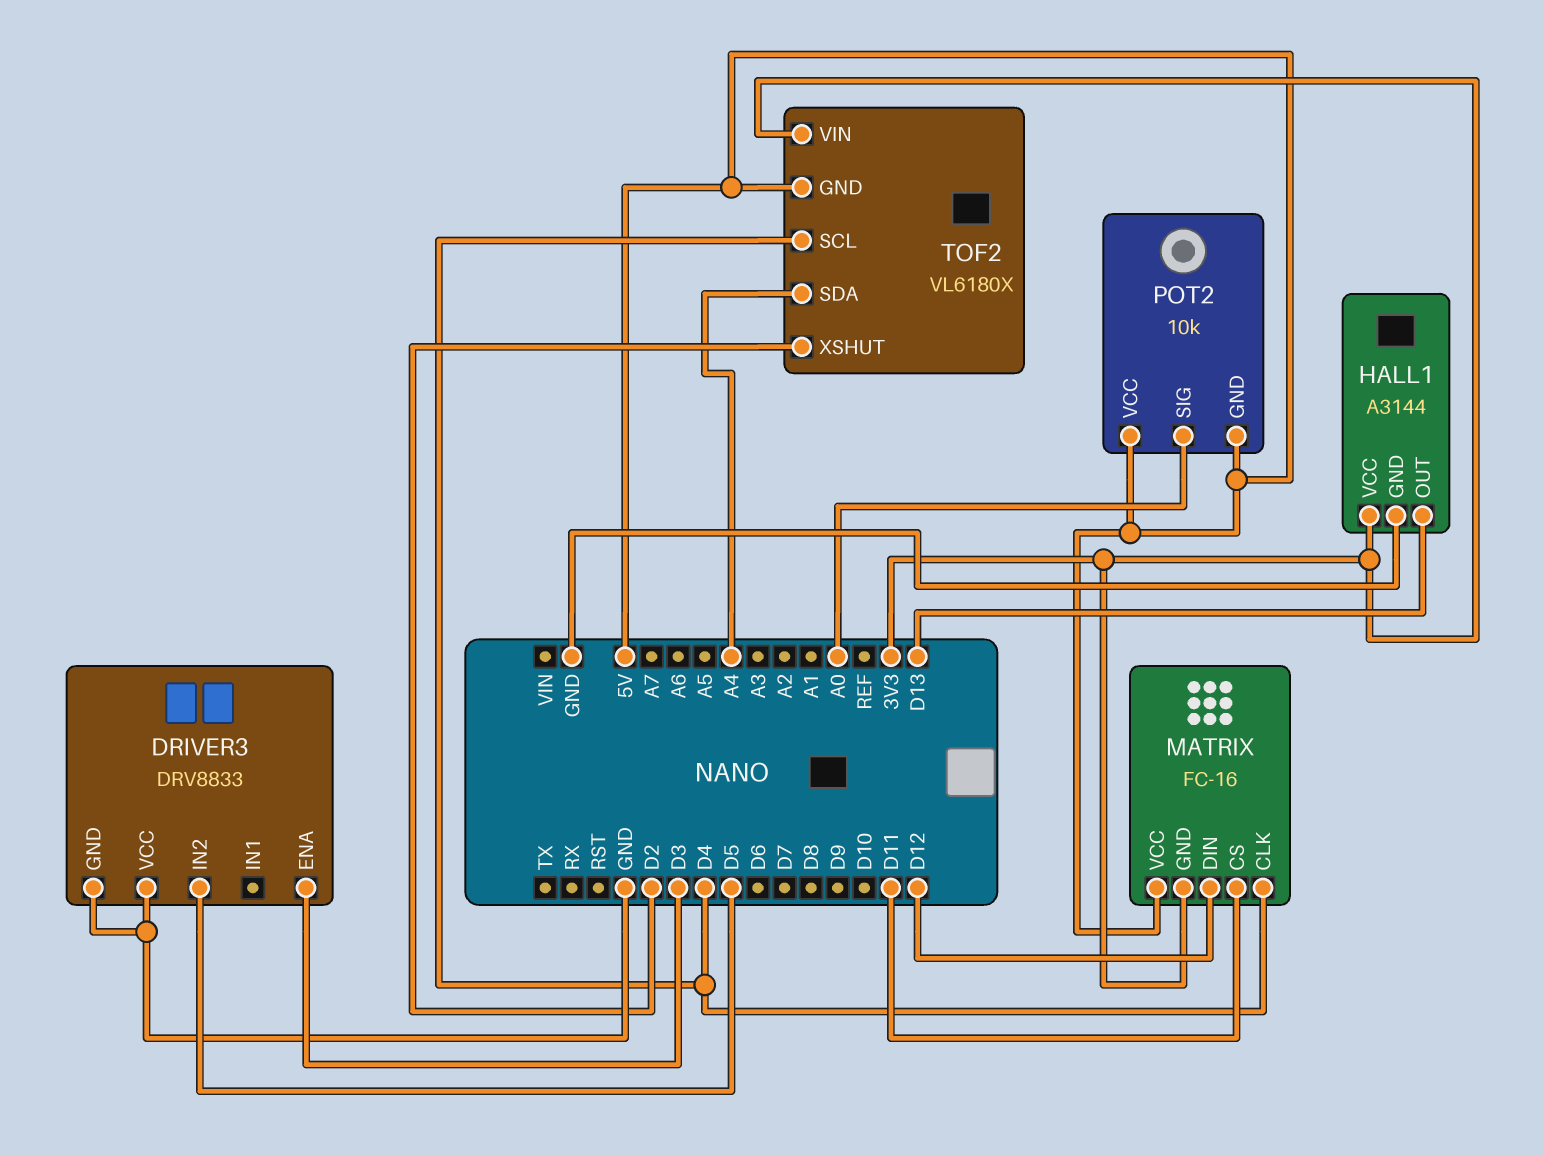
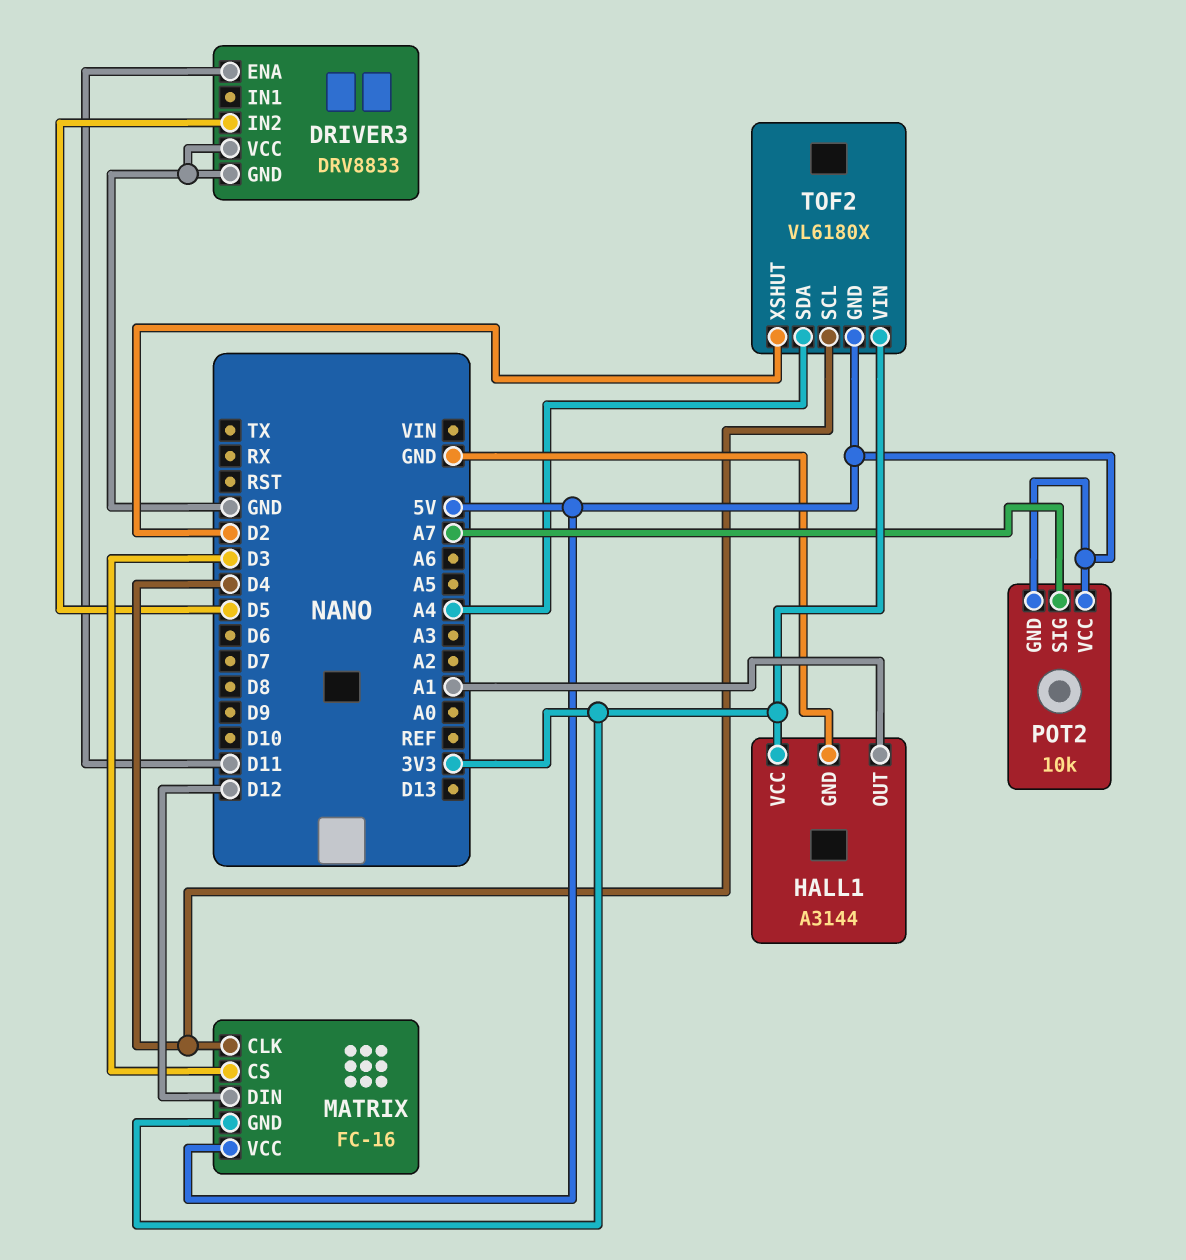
DRIVER3 pin ENA: D3 -> D11
HALL1 pin OUT: D13 -> A1
MATRIX pin CS: D11 -> D3
POT2 pin SIG: A0 -> A7

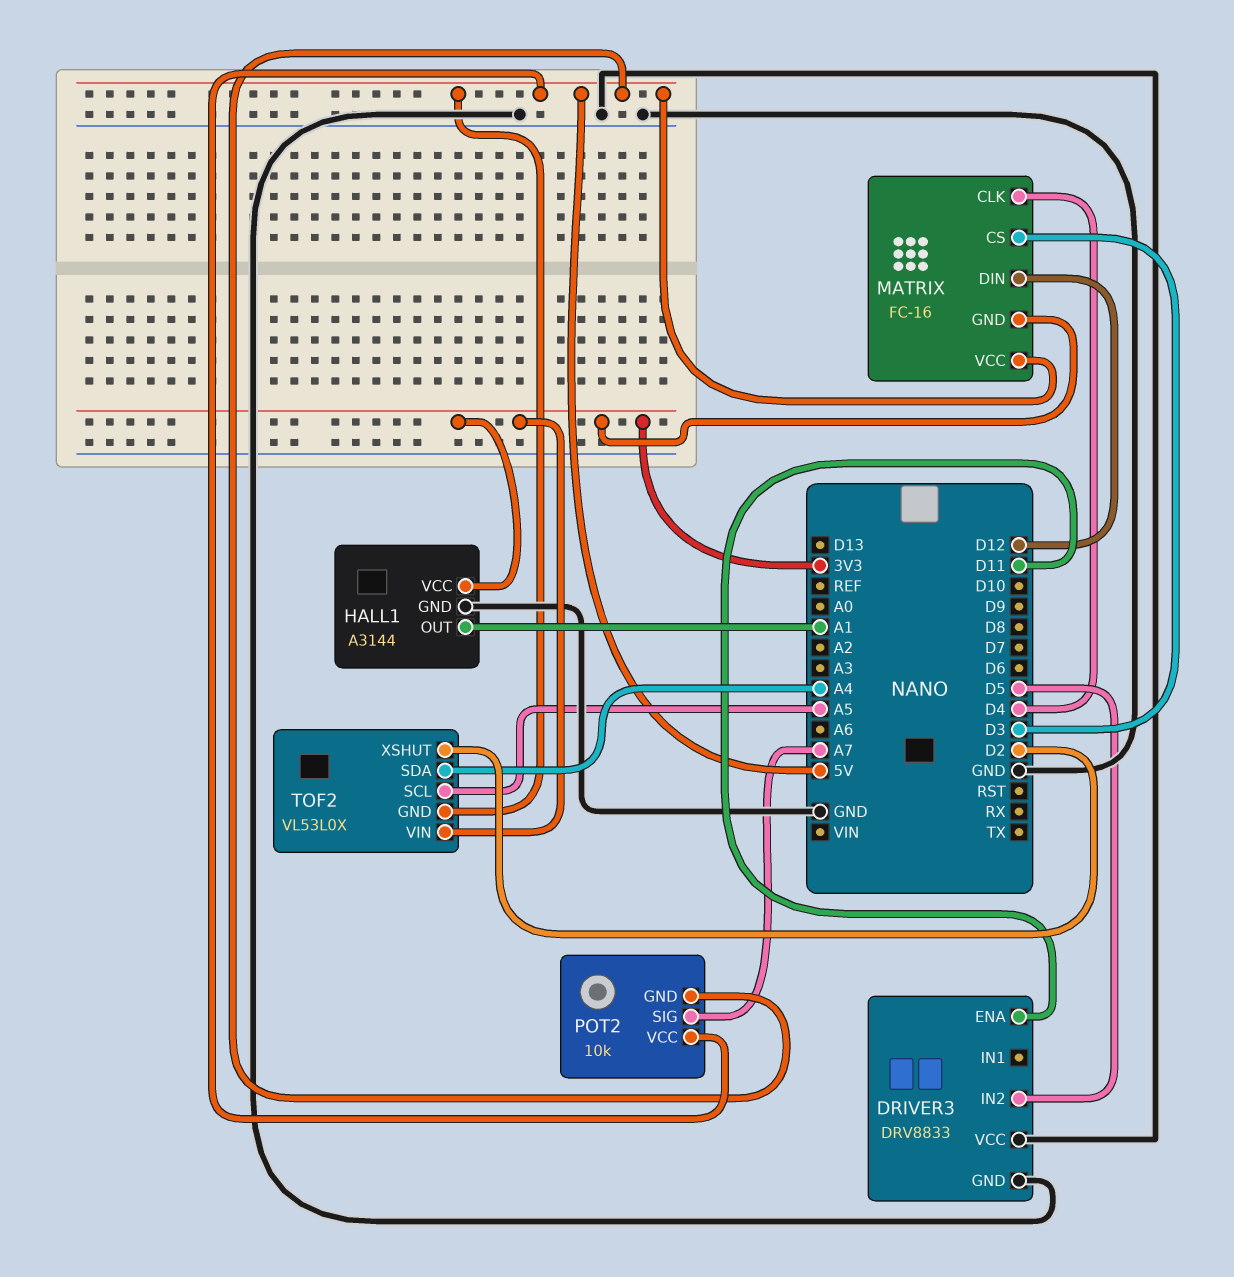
TOF2: VL6180X -> VL53L0X
TOF2 pin SCL: D4 -> A5

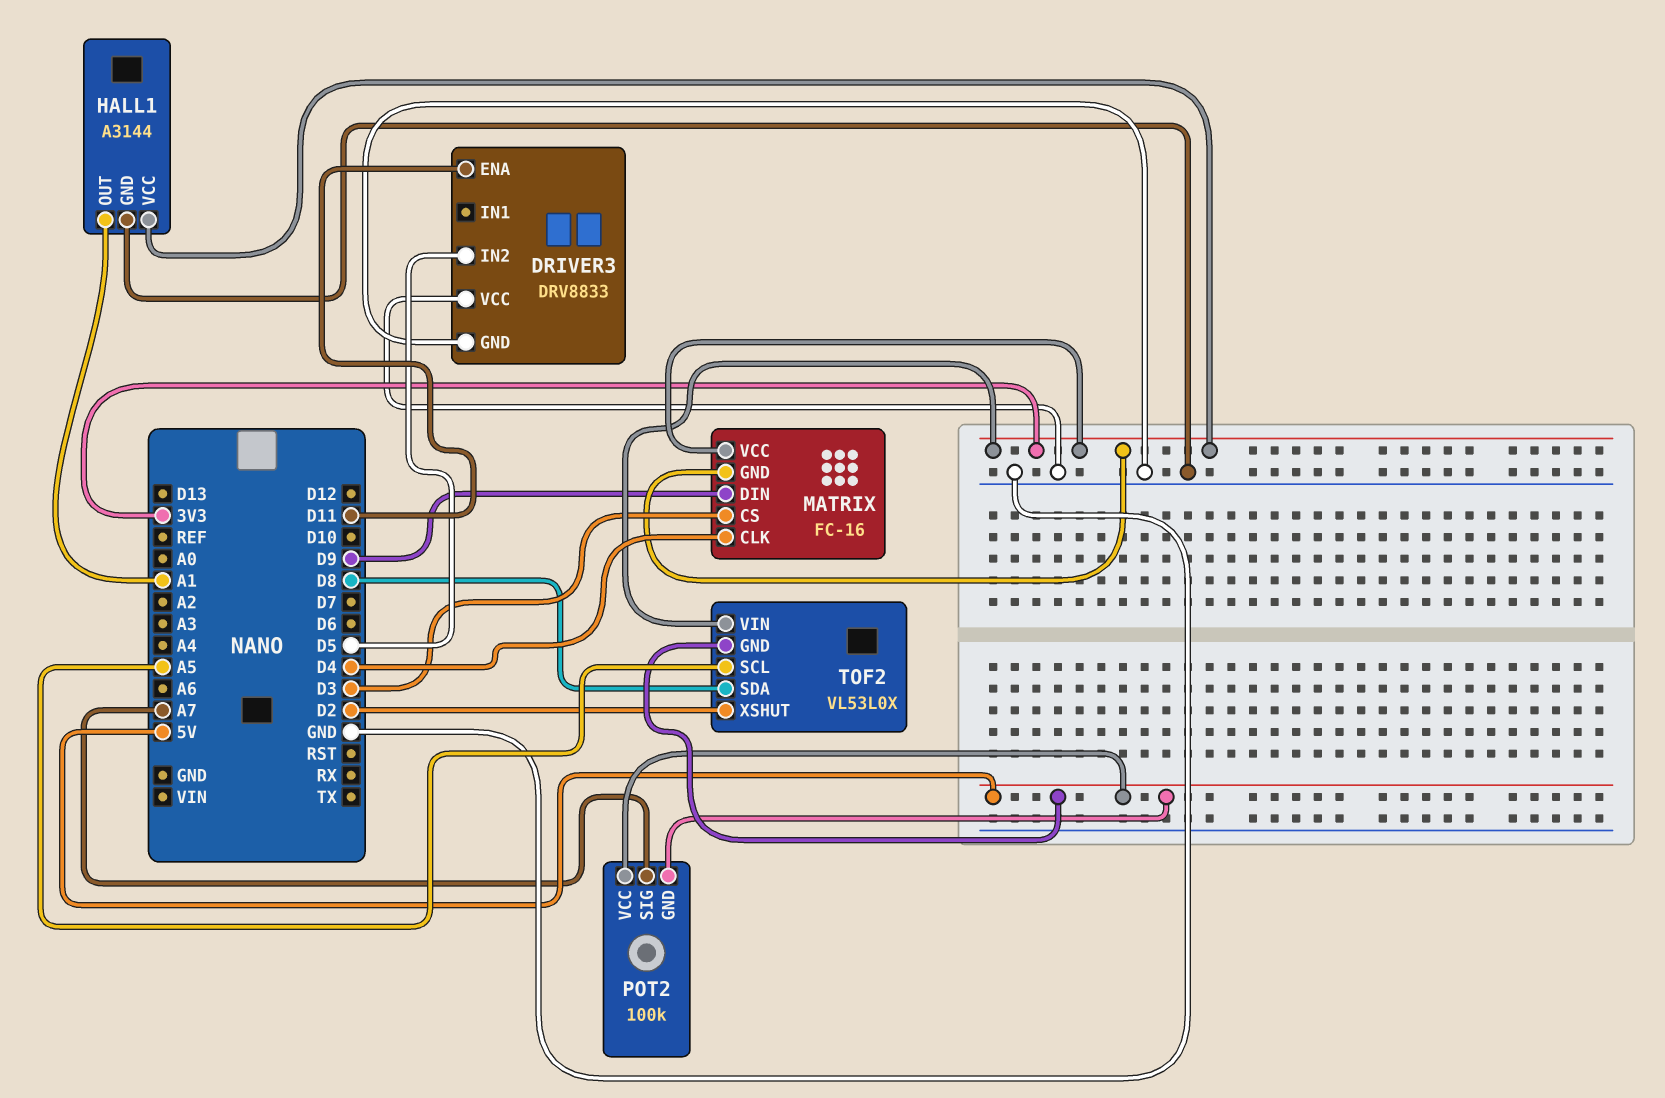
MATRIX pin DIN: D12 -> D9
MATRIX pin VCC: 5V -> 3V3
POT2: 10k -> 100k
TOF2 pin SDA: A4 -> D8

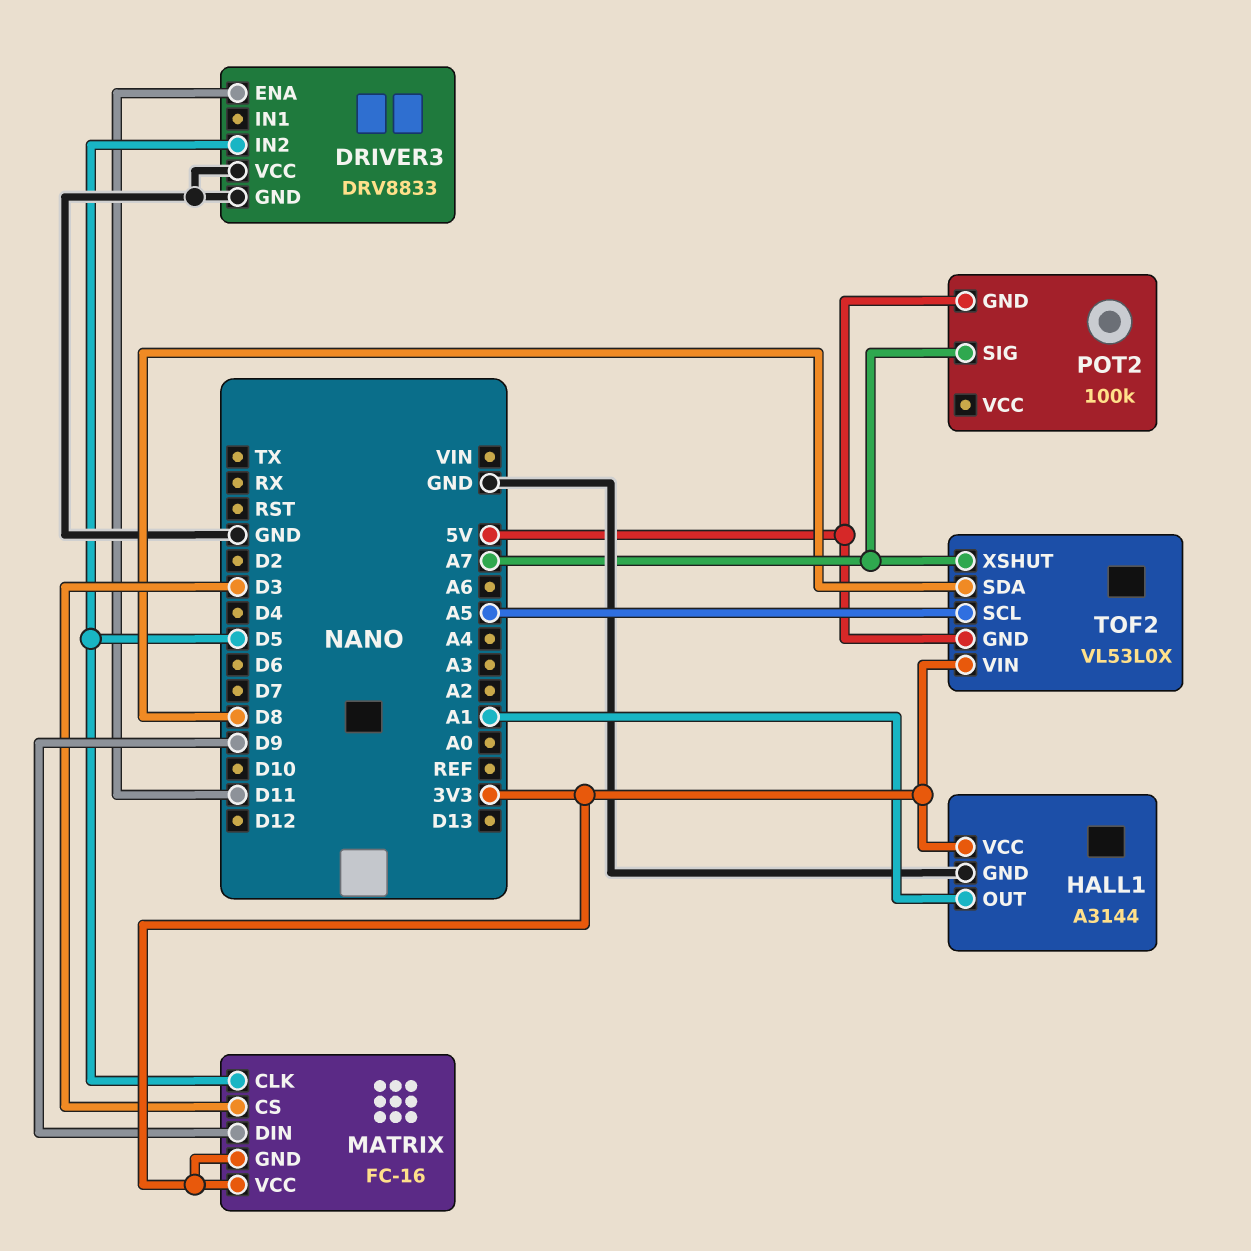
MATRIX pin CLK: D4 -> D5
POT2 pin VCC: 5V -> none
TOF2 pin XSHUT: D2 -> A7

